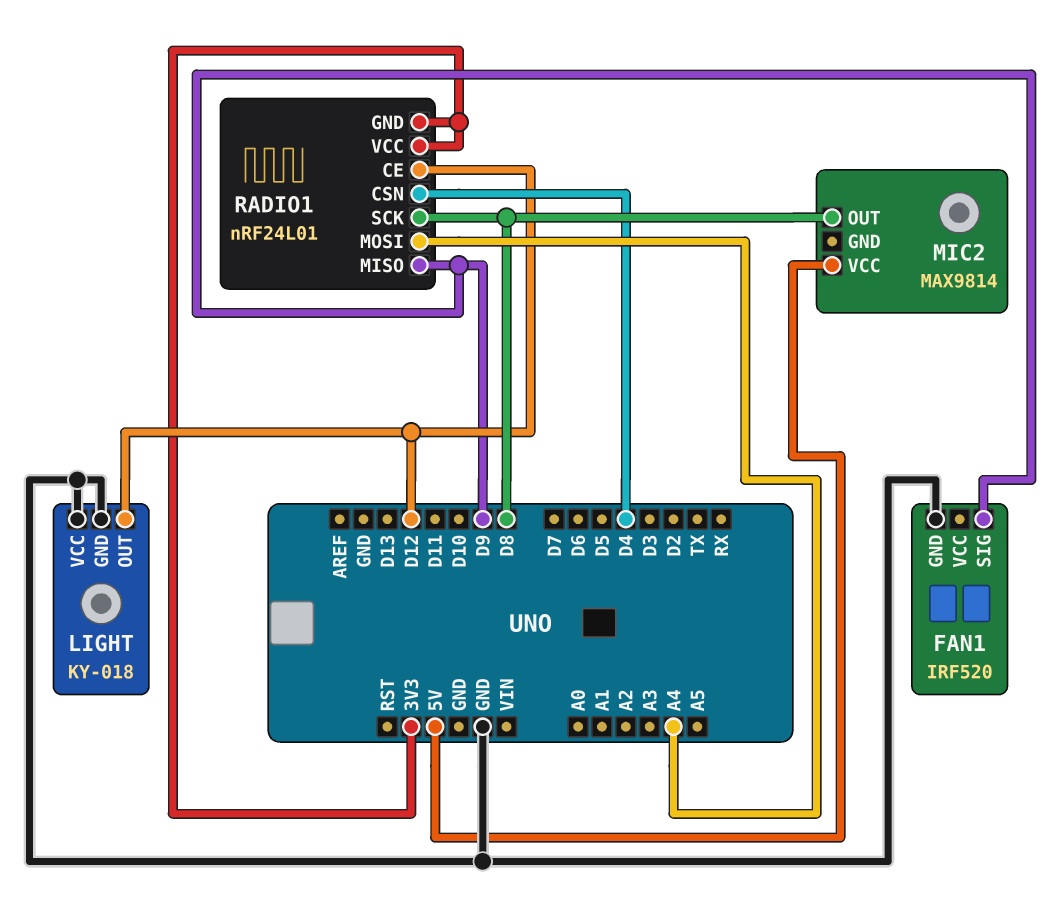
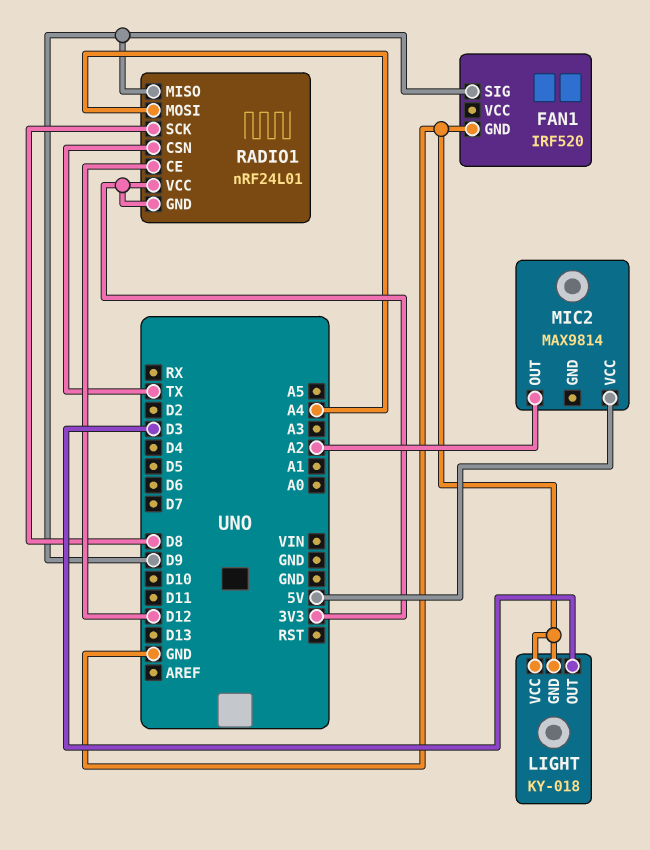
LIGHT pin OUT: D12 -> D3
MIC2 pin OUT: D8 -> A2
RADIO1 pin CSN: D4 -> TX

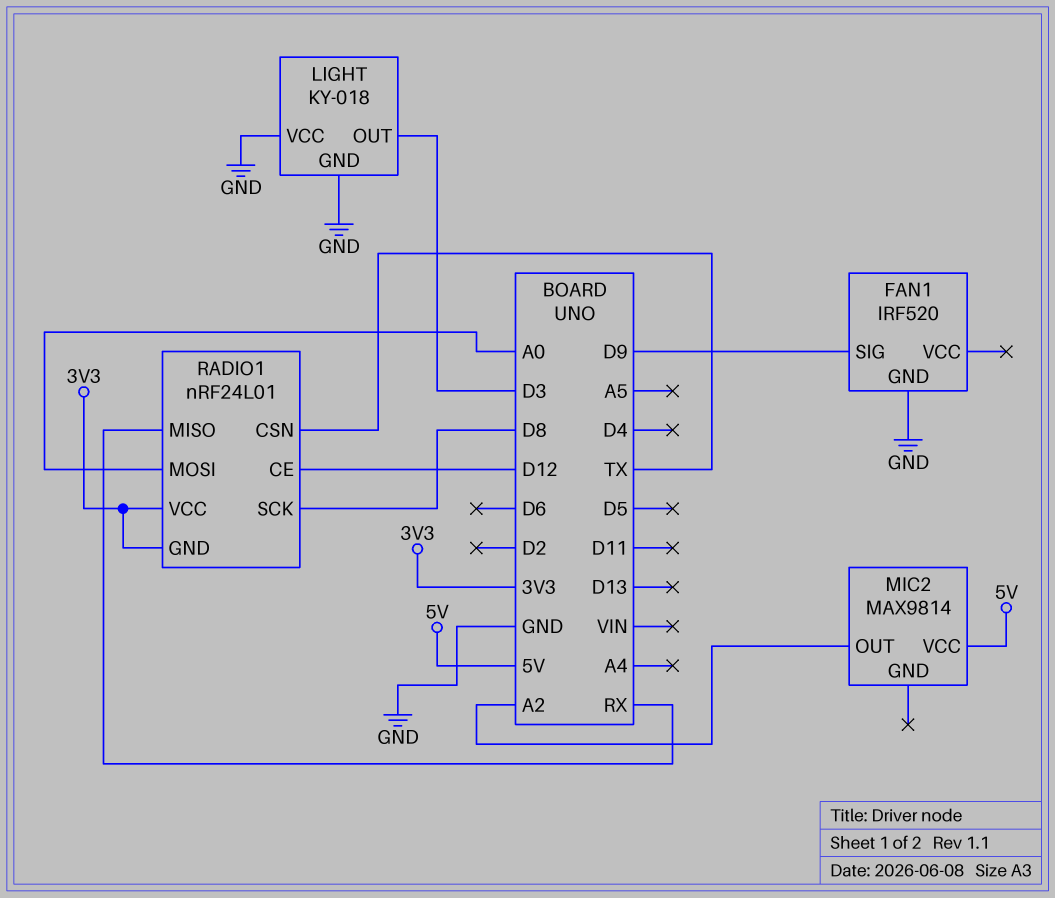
RADIO1 pin MISO: D9 -> RX
RADIO1 pin MOSI: A4 -> A0

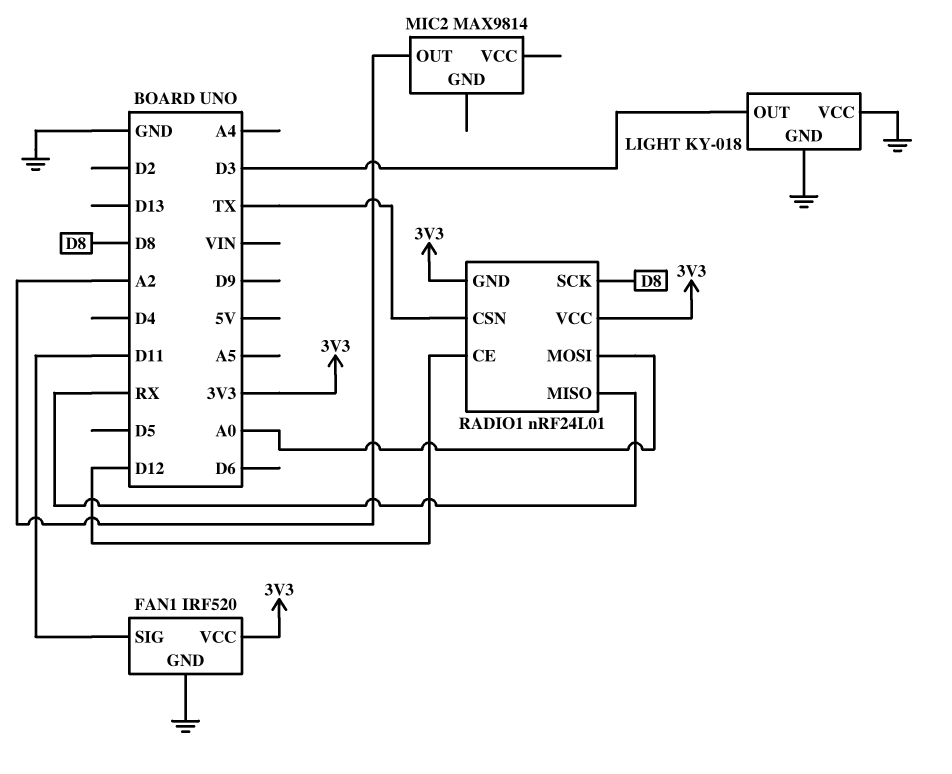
FAN1 pin SIG: D9 -> D11
FAN1 pin VCC: none -> 3V3
MIC2 pin VCC: 5V -> none

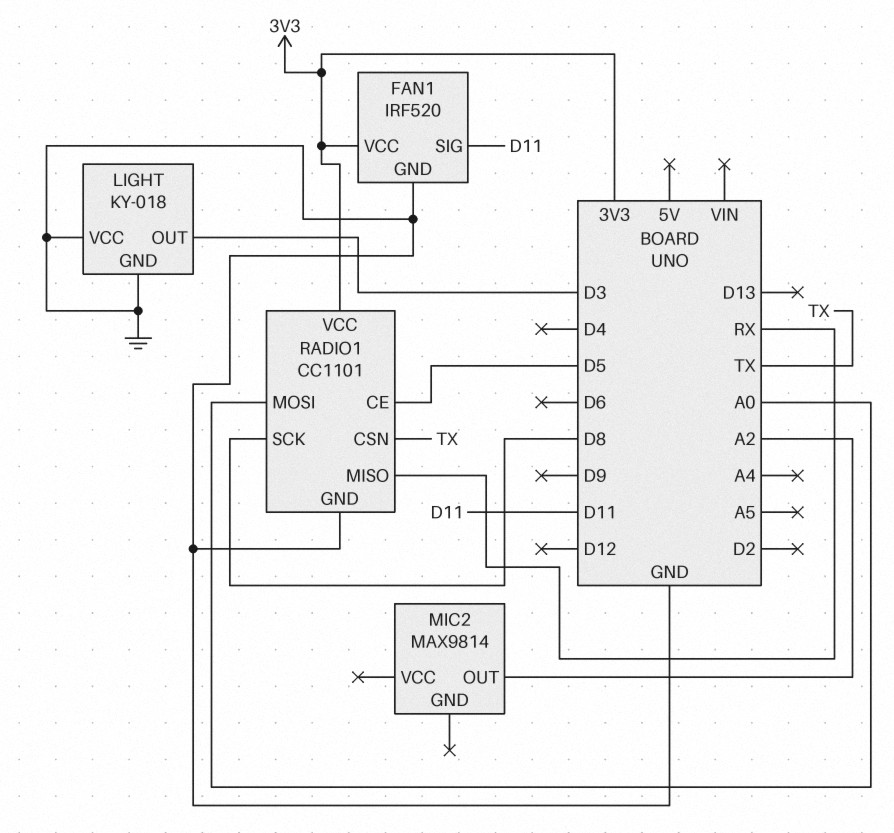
RADIO1: nRF24L01 -> CC1101
RADIO1 pin CE: D12 -> D5
RADIO1 pin GND: 3V3 -> GND

